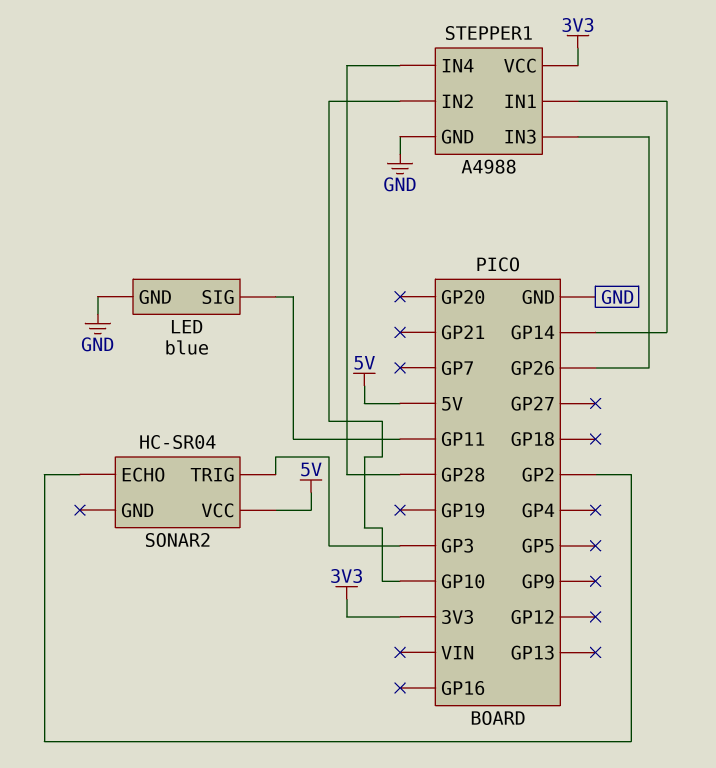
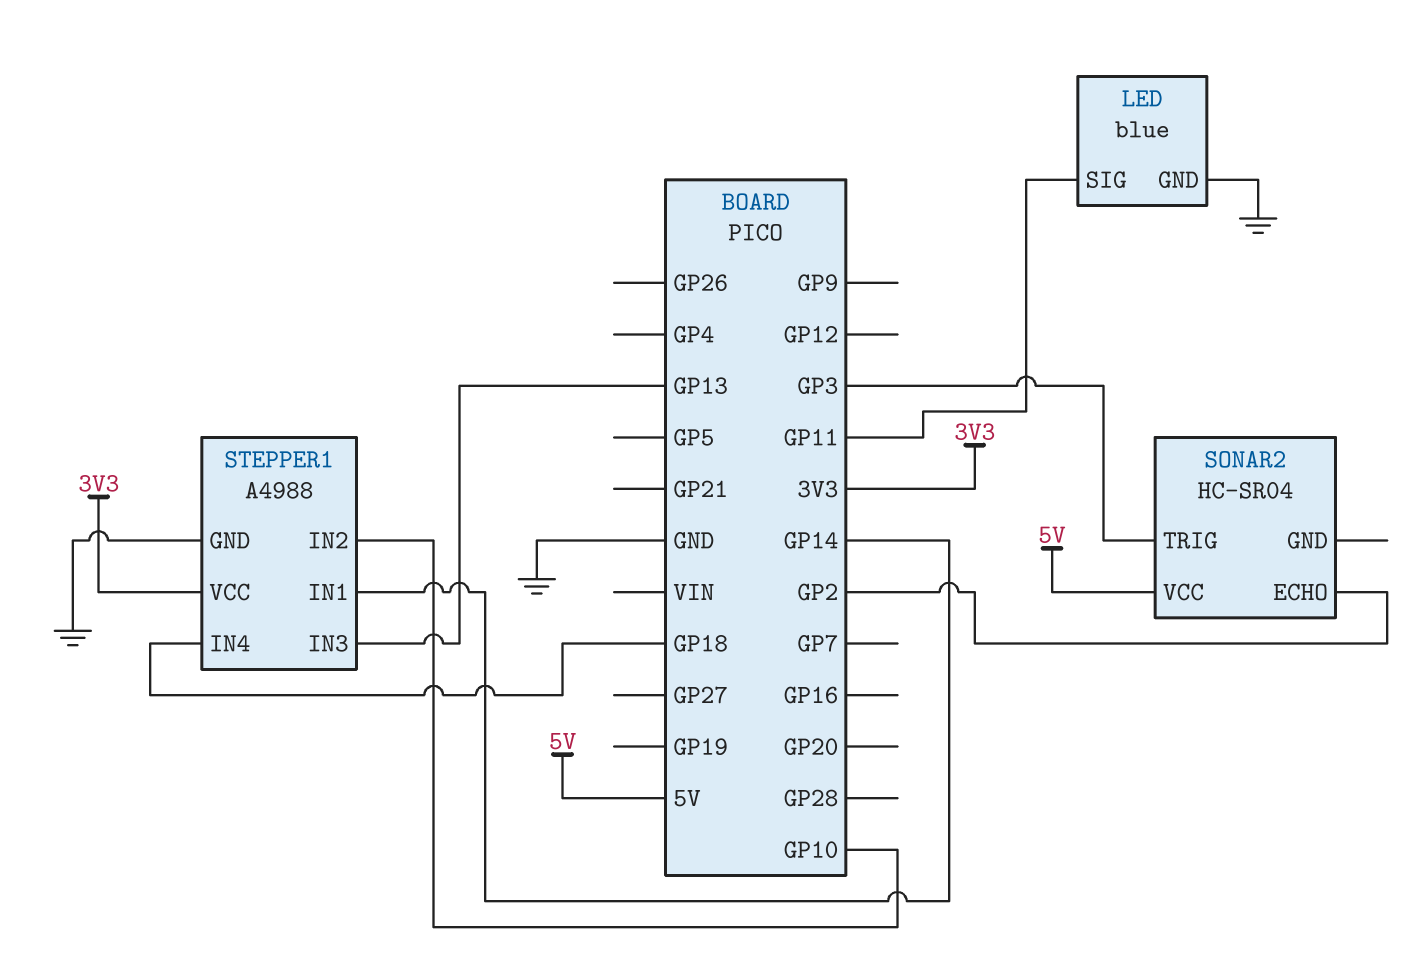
STEPPER1 pin IN3: GP26 -> GP13
STEPPER1 pin IN4: GP28 -> GP18

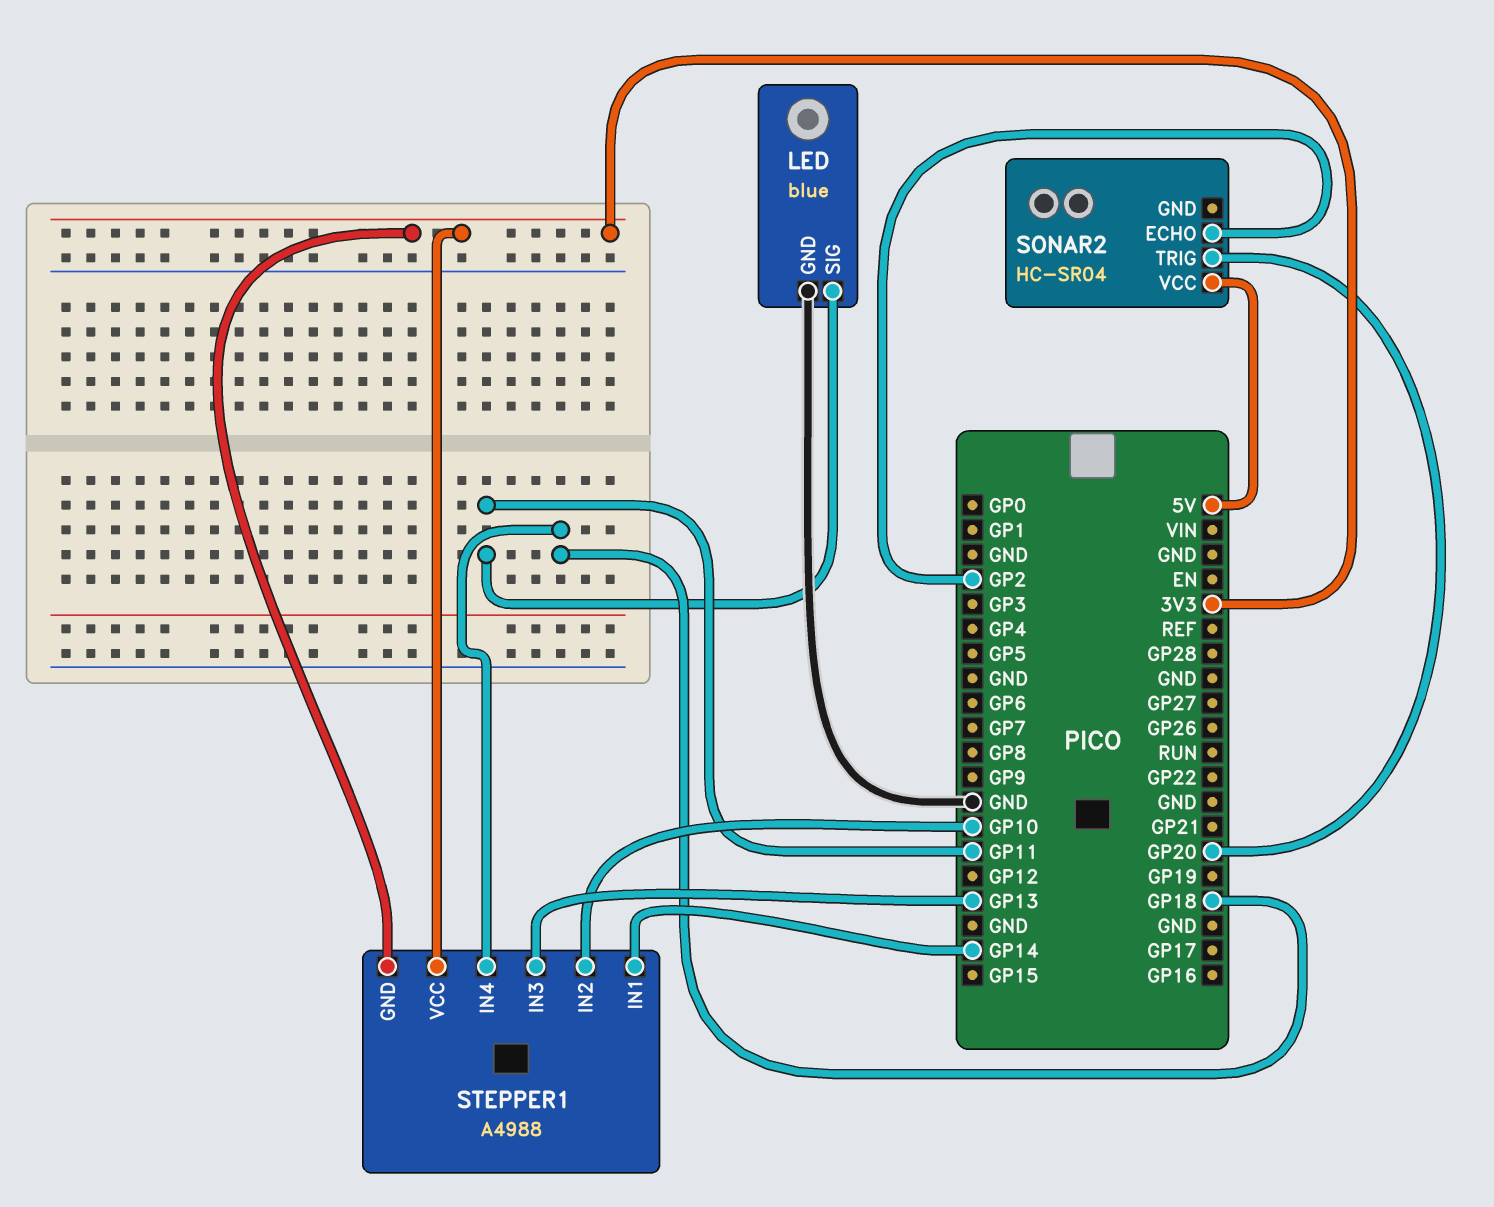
SONAR2 pin TRIG: GP3 -> GP20
STEPPER1 pin GND: GND -> 3V3

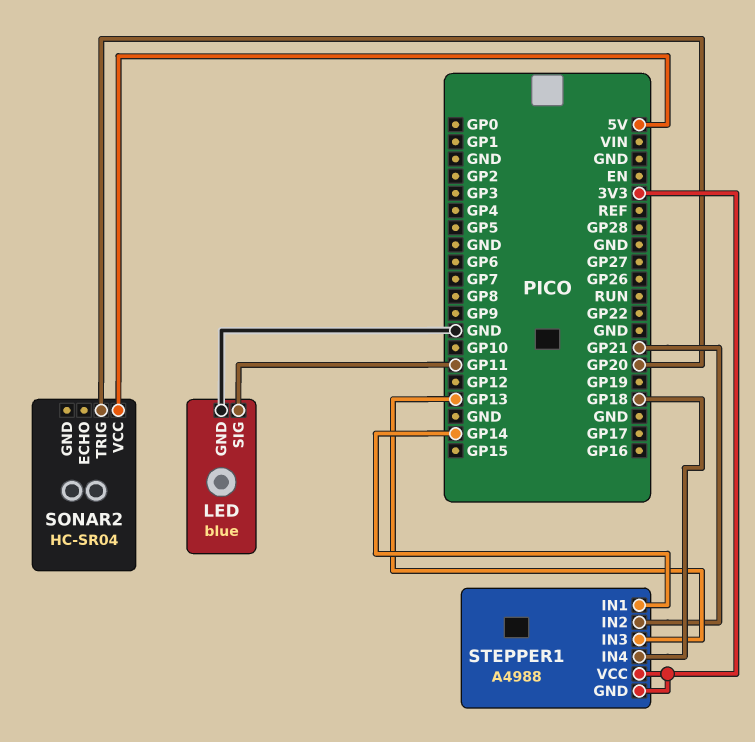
SONAR2 pin ECHO: GP2 -> none
STEPPER1 pin IN2: GP10 -> GP21

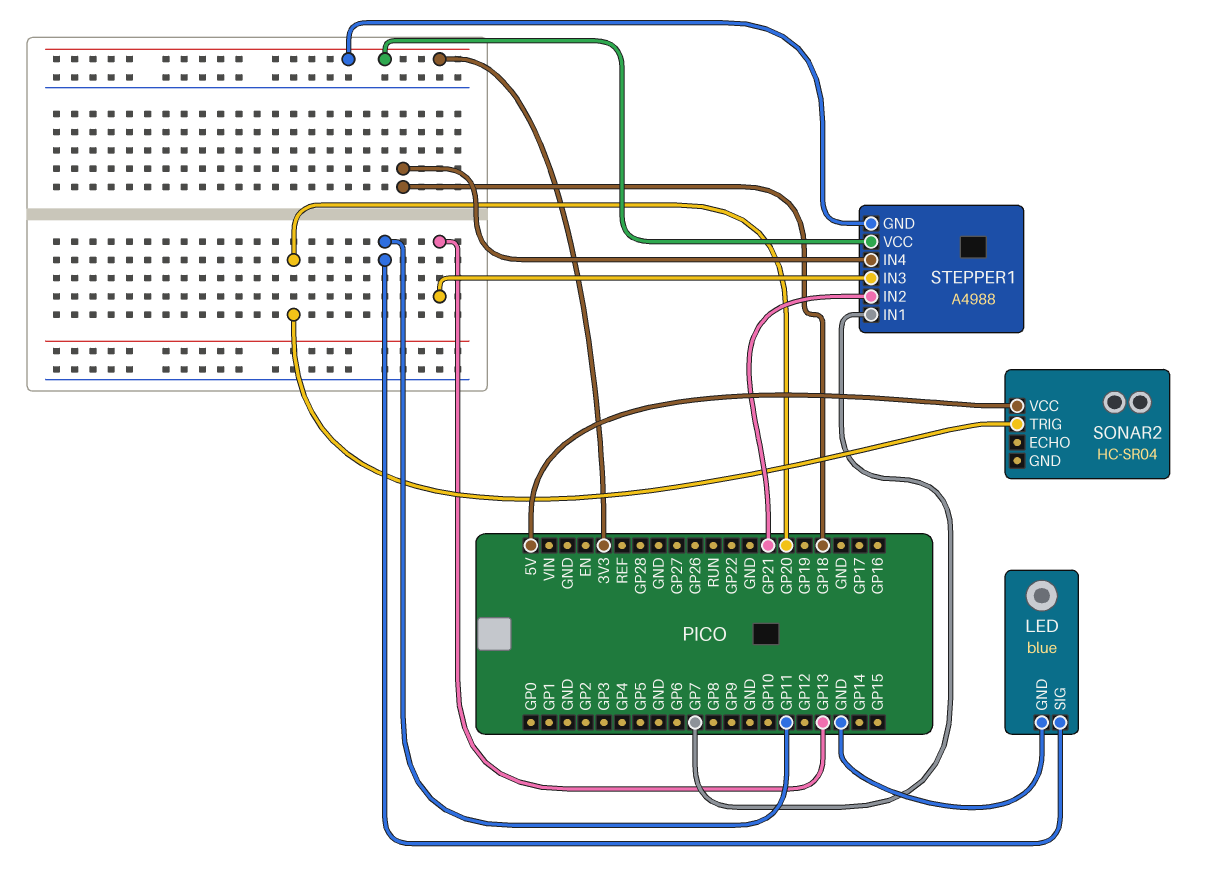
STEPPER1 pin IN1: GP14 -> GP7

